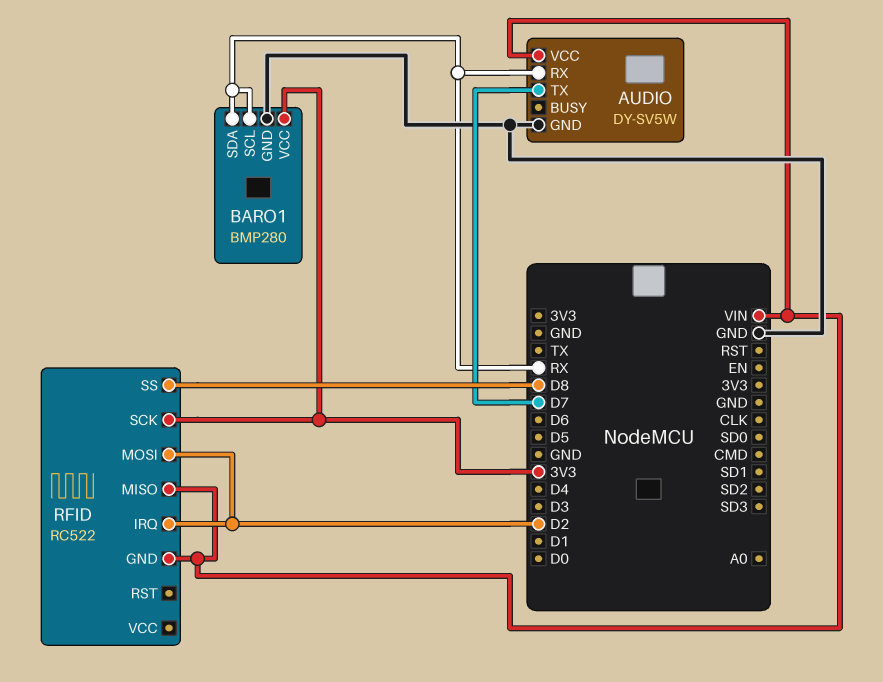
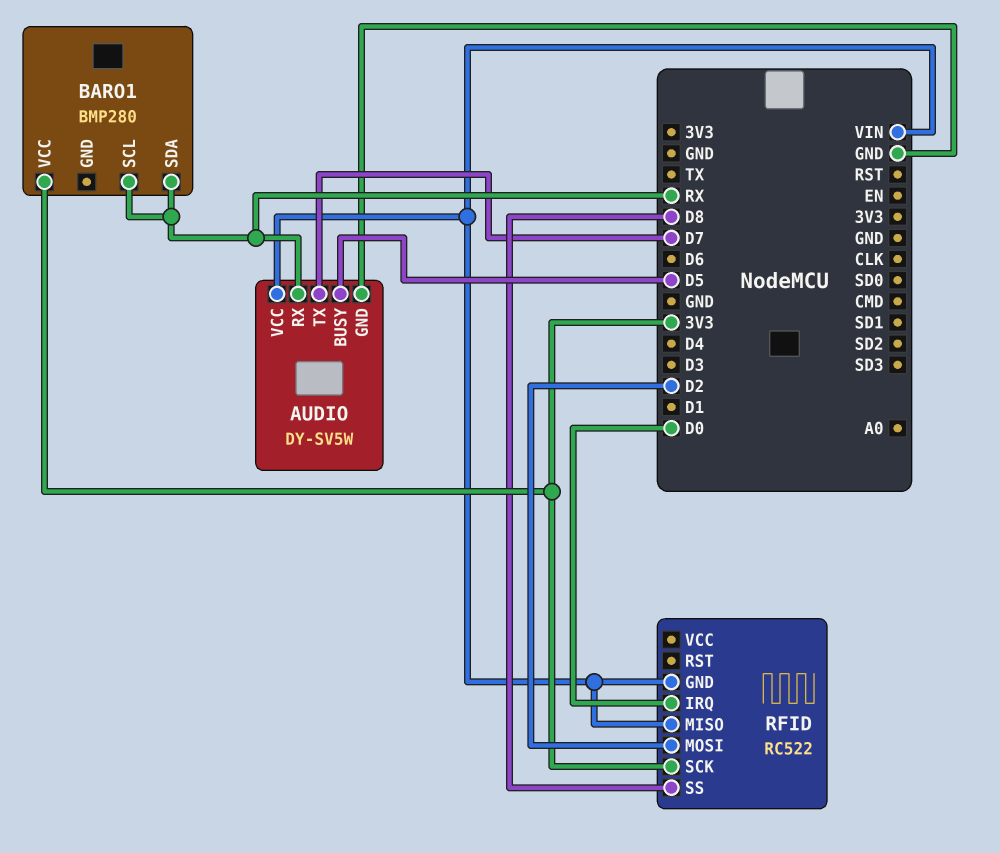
AUDIO pin BUSY: none -> D5
BARO1 pin GND: GND -> none
RFID pin IRQ: D2 -> D0

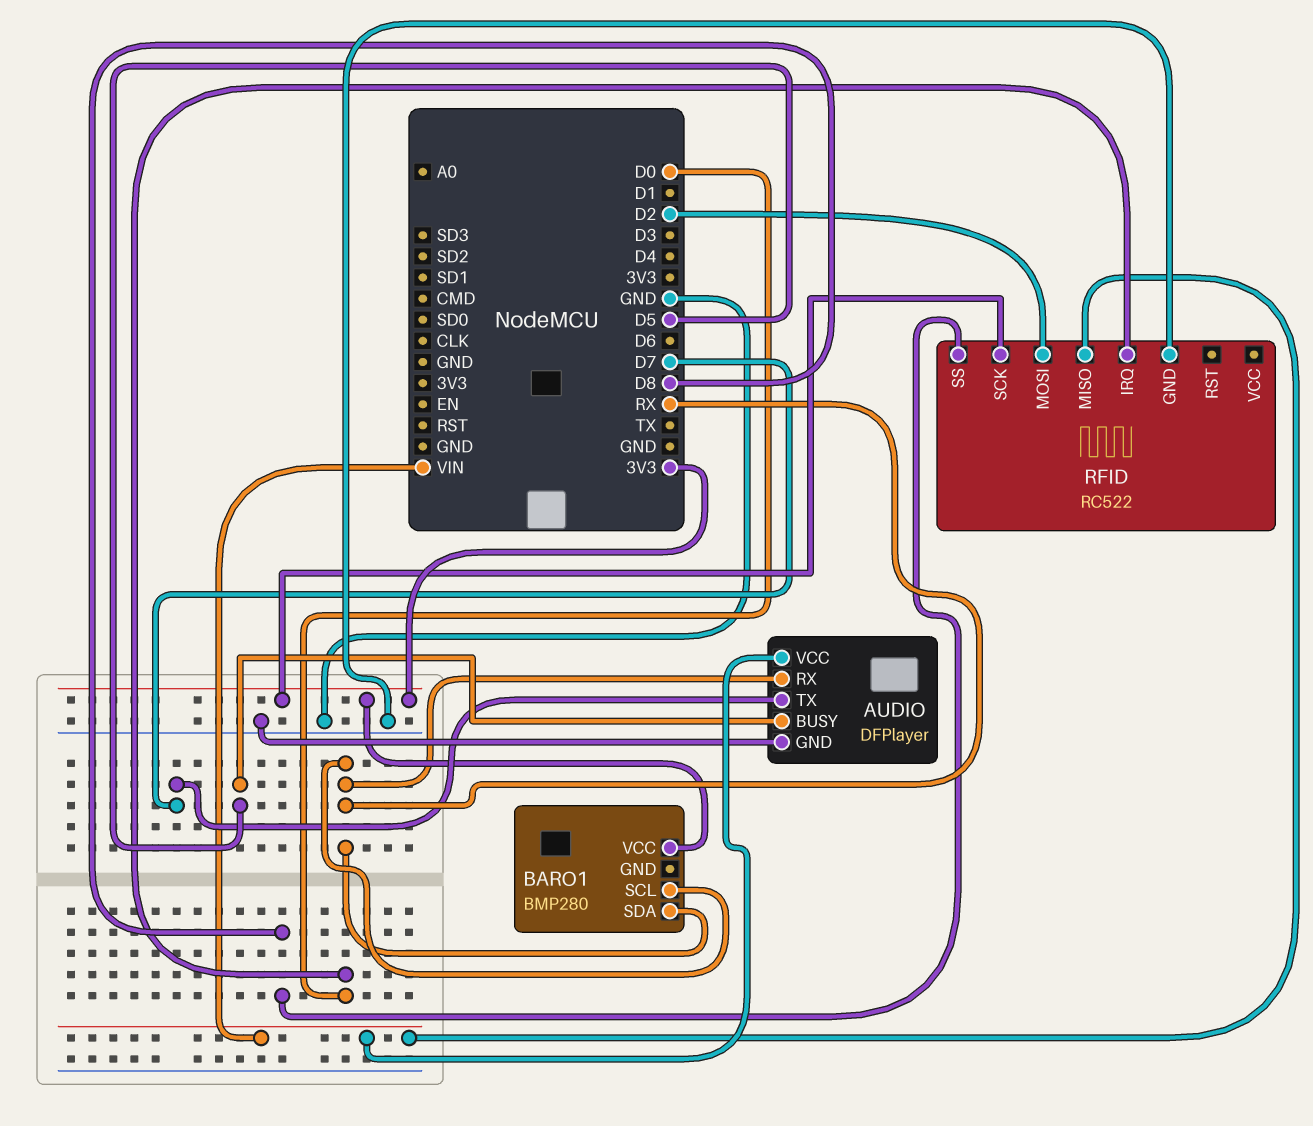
AUDIO: DY-SV5W -> DFPlayer
RFID pin GND: VIN -> GND

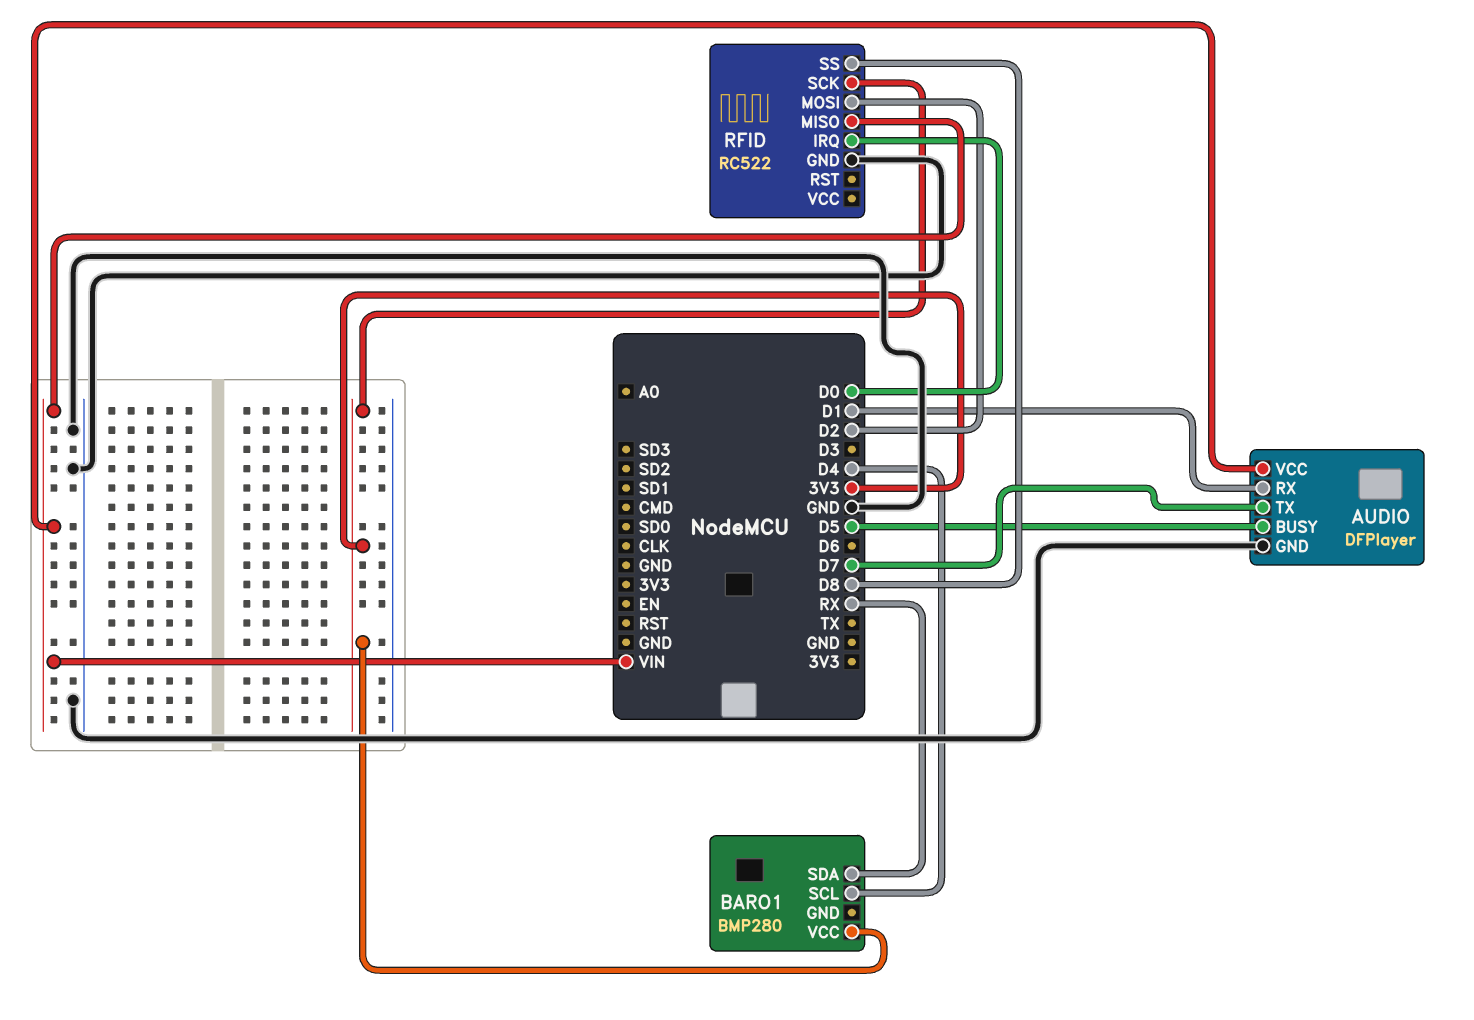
AUDIO pin RX: RX -> D1
BARO1 pin SCL: RX -> D4

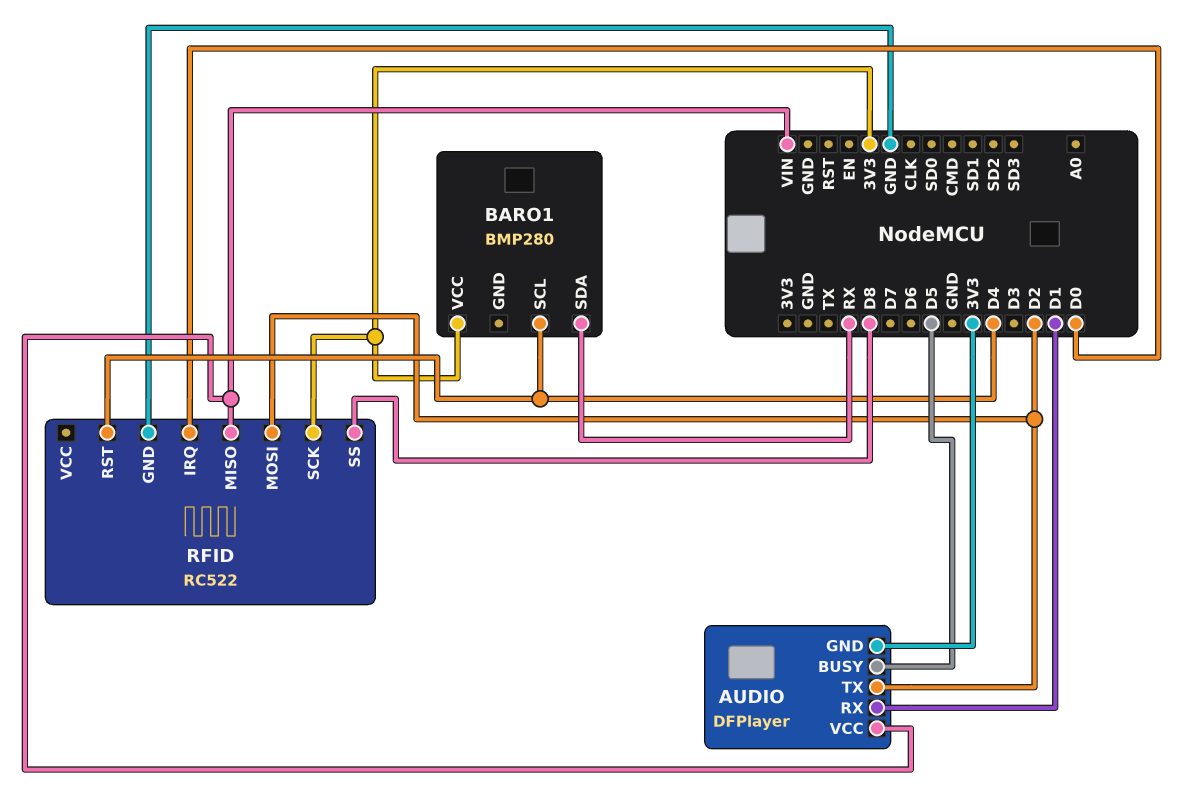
AUDIO pin GND: GND -> 3V3
AUDIO pin TX: D7 -> D2
RFID pin RST: none -> D4

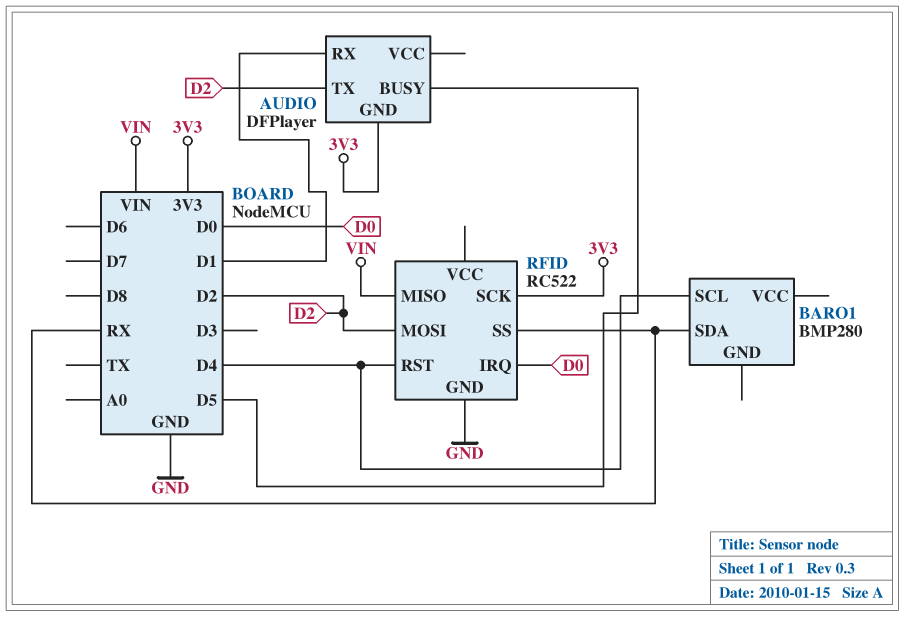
AUDIO pin VCC: VIN -> none
BARO1 pin VCC: 3V3 -> none
RFID pin SS: D8 -> RX

